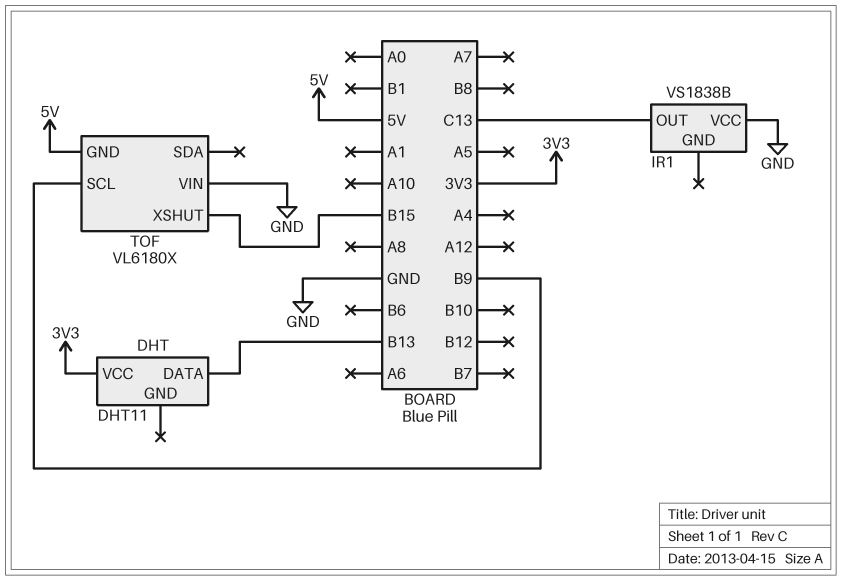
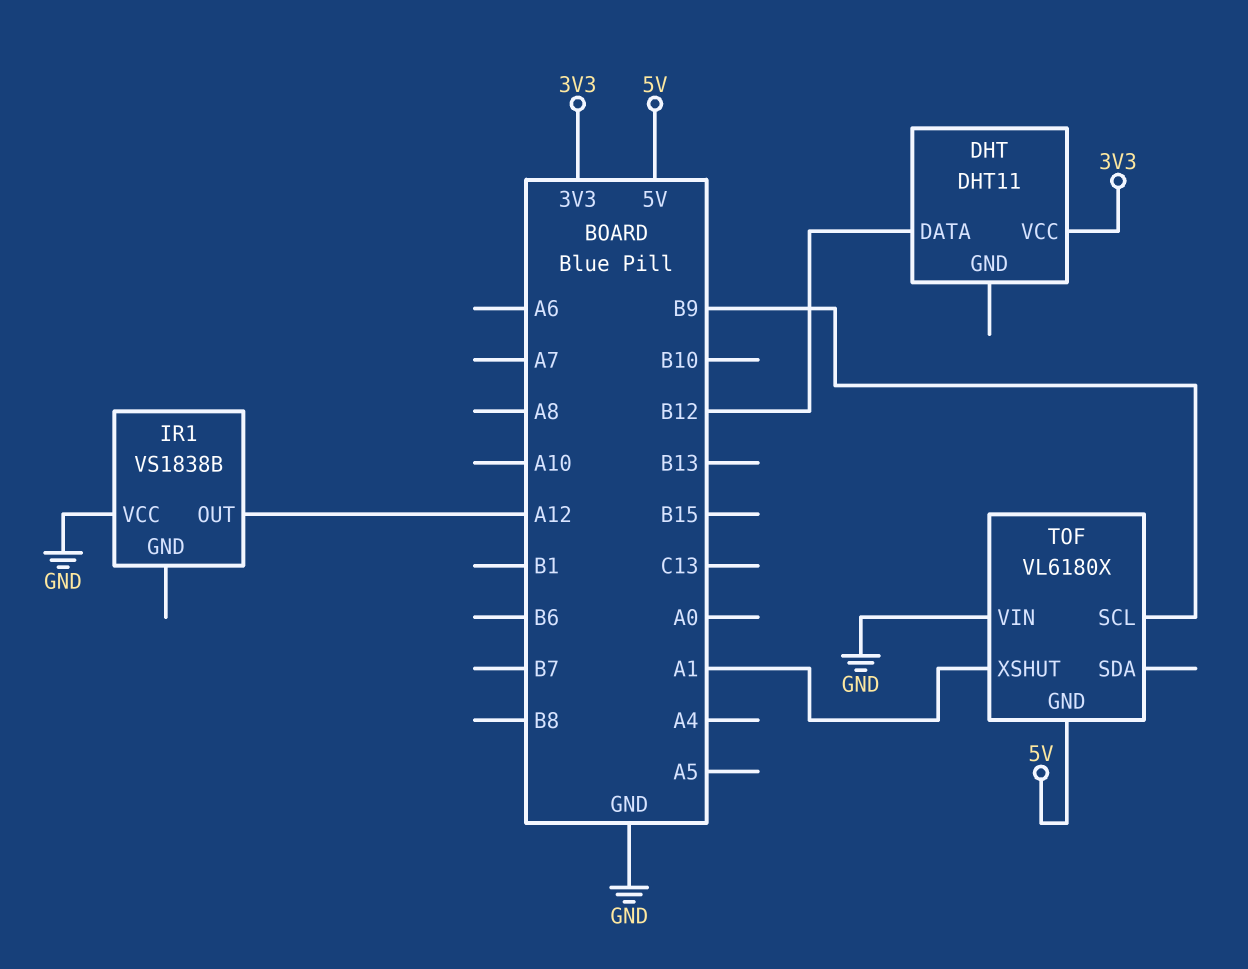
DHT pin DATA: B13 -> B12
IR1 pin OUT: C13 -> A12
TOF pin XSHUT: B15 -> A1

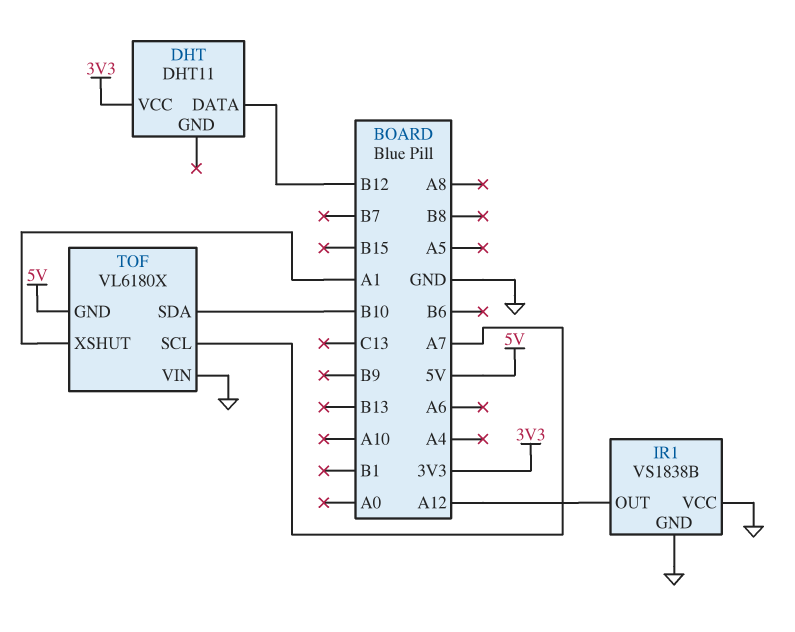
IR1 pin GND: none -> GND
TOF pin SCL: B9 -> A7
TOF pin SDA: none -> B10

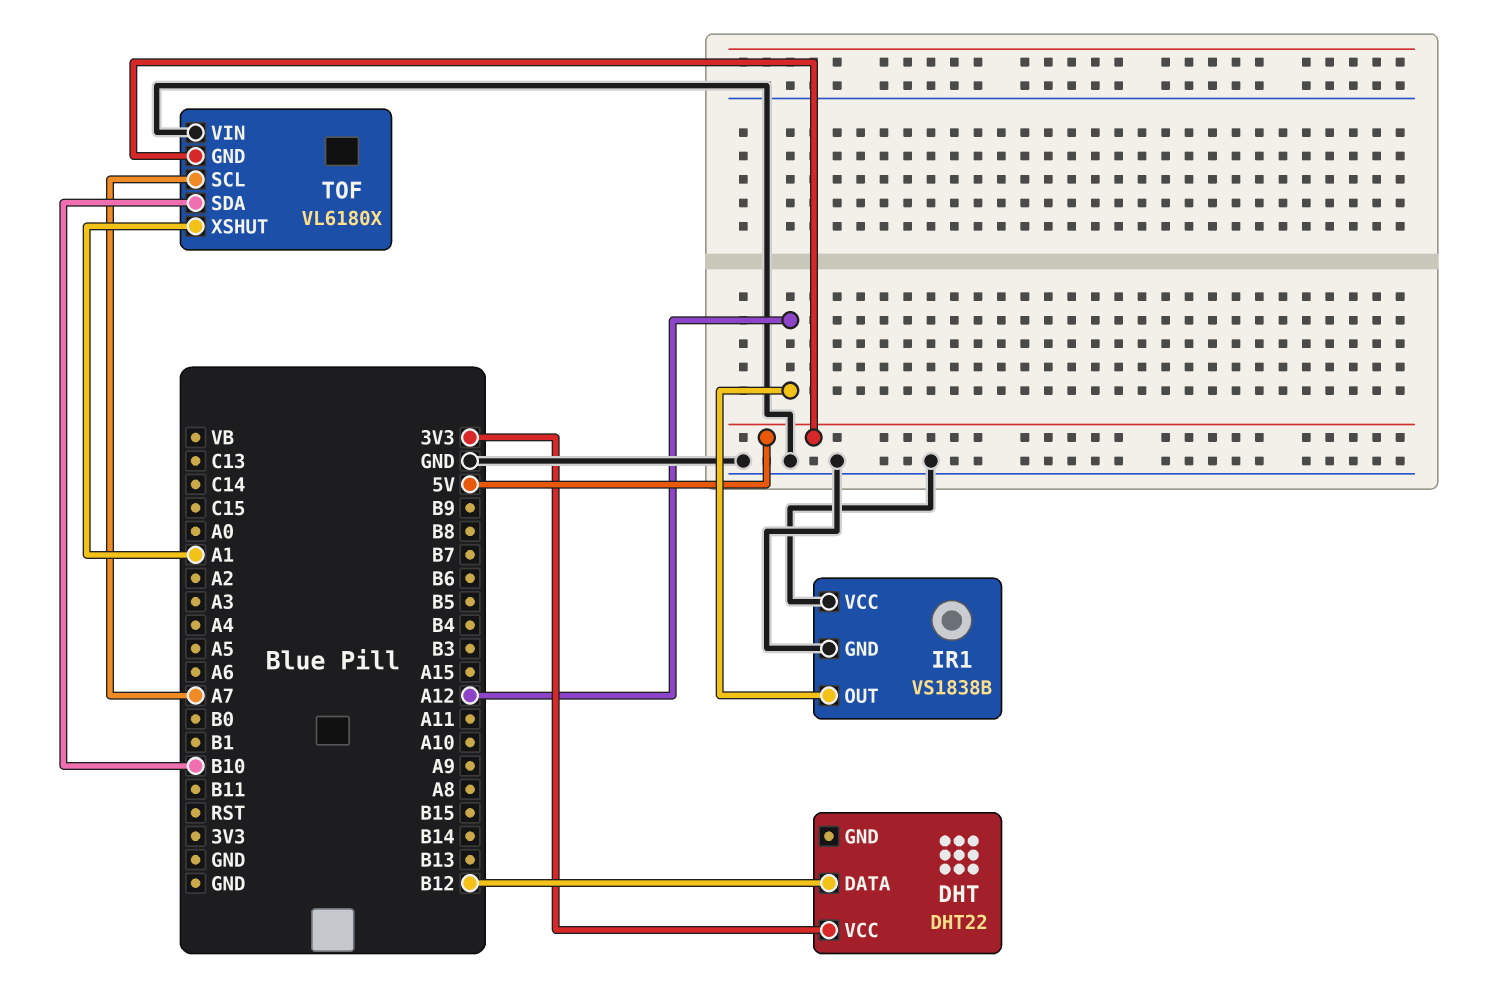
DHT: DHT11 -> DHT22

